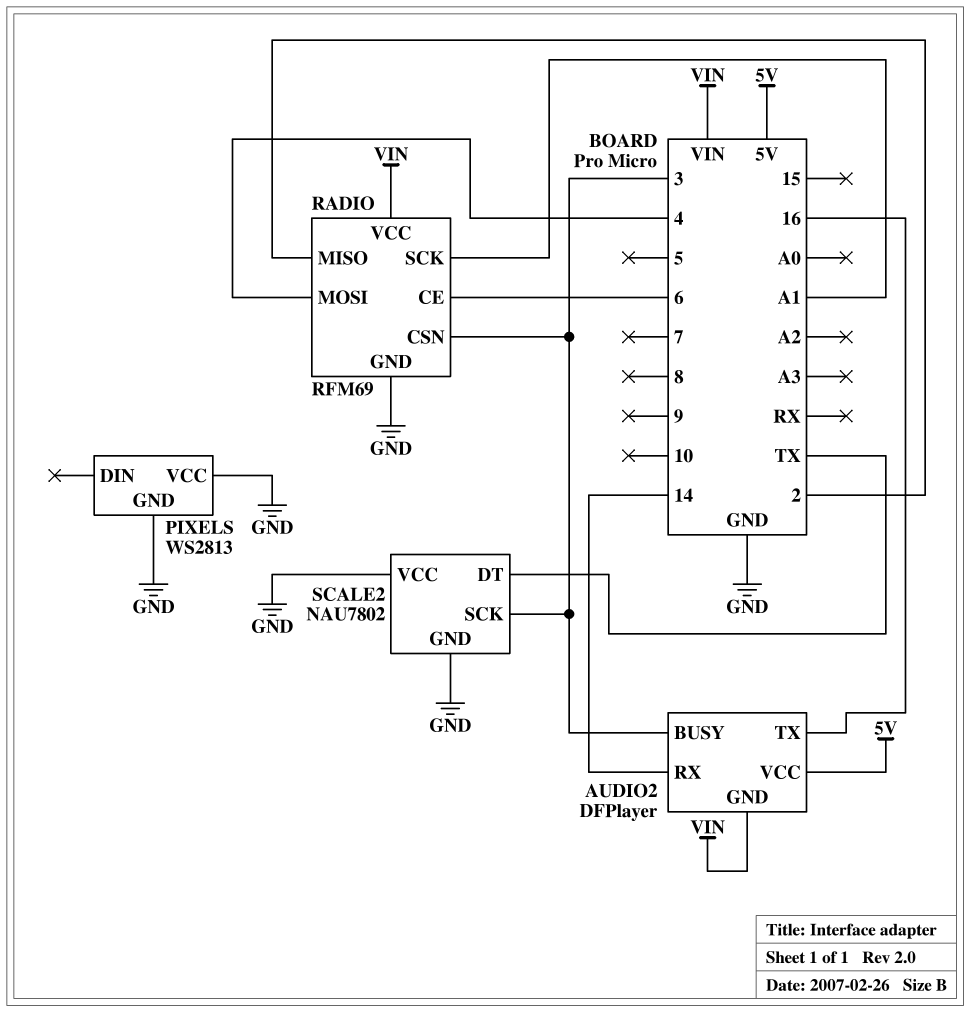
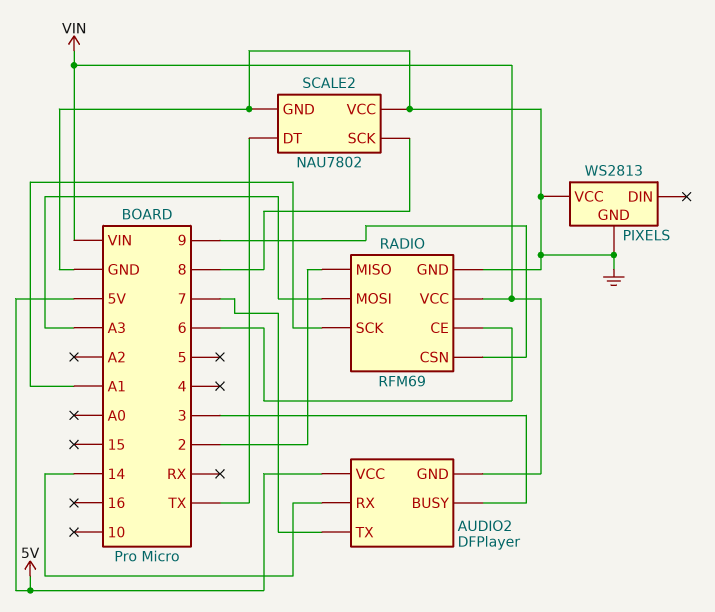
AUDIO2 pin TX: 16 -> 7
RADIO pin CSN: 3 -> 9
RADIO pin MOSI: 4 -> A3
SCALE2 pin SCK: 3 -> 8

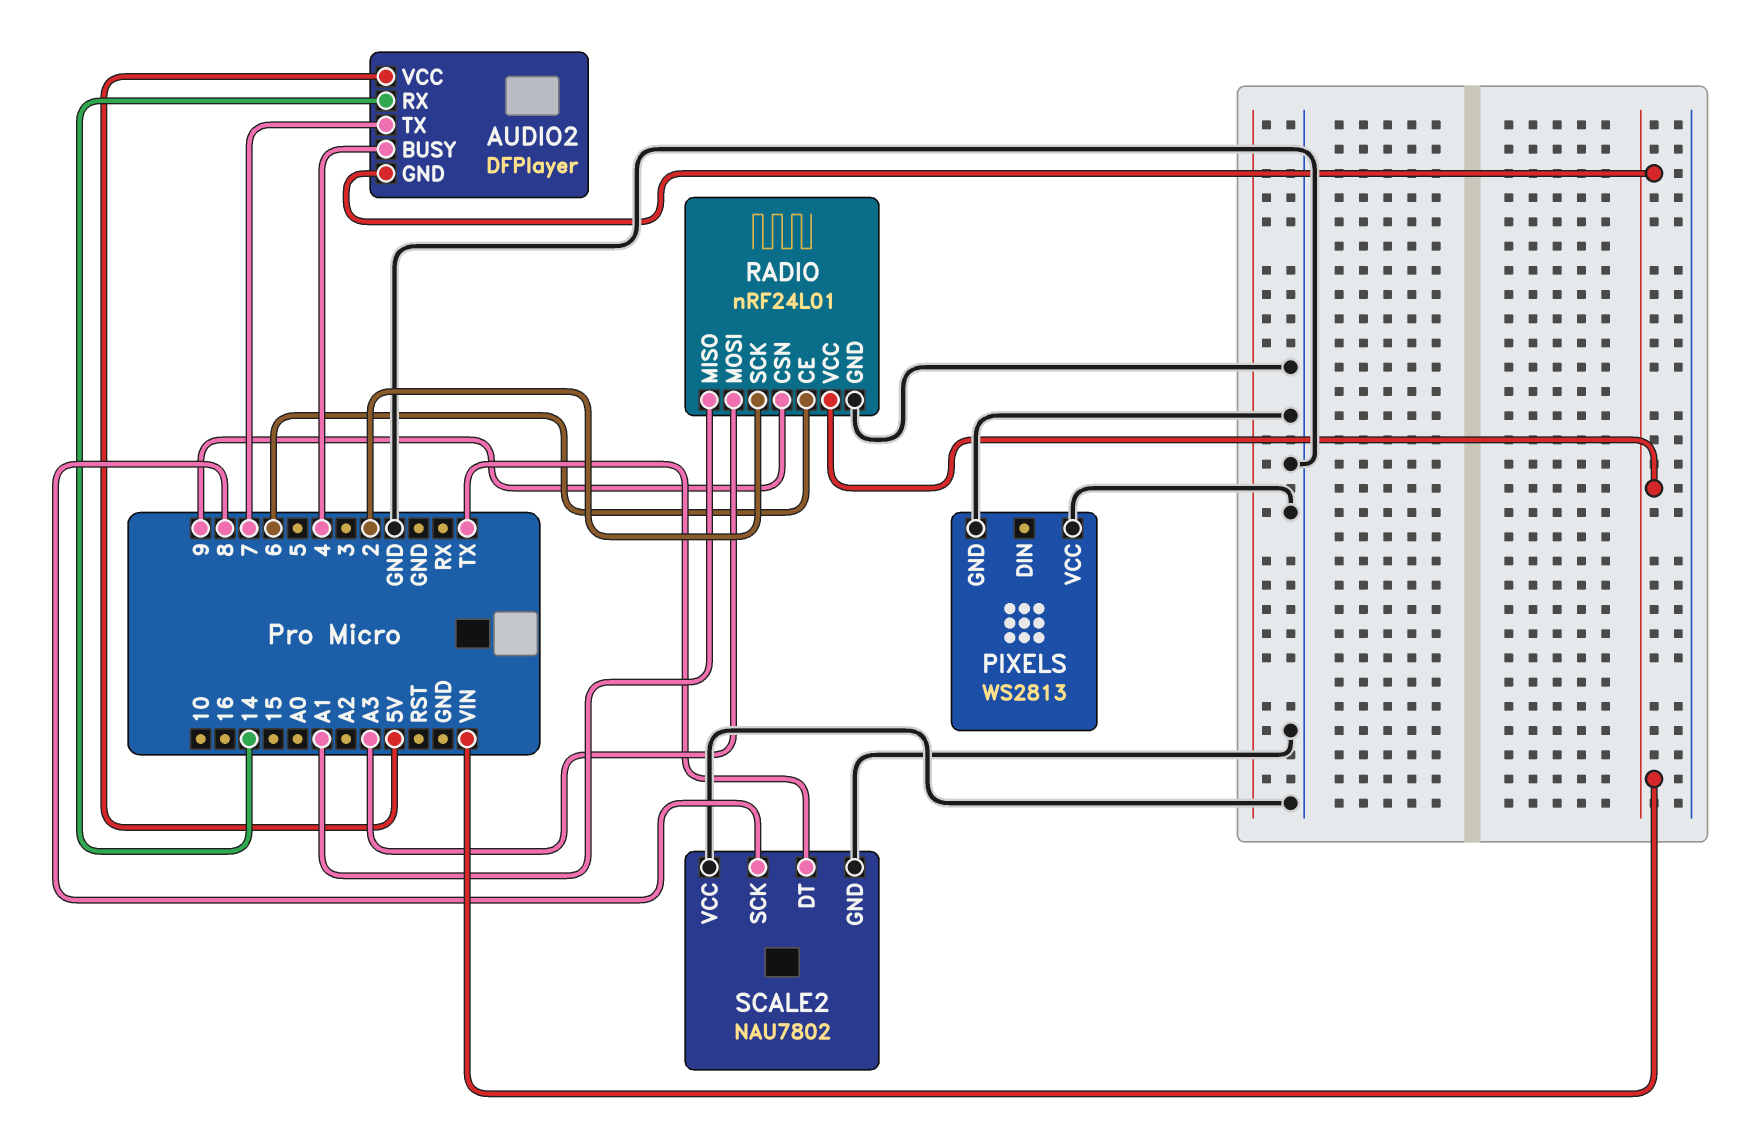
AUDIO2 pin BUSY: 3 -> 4
RADIO: RFM69 -> nRF24L01
RADIO pin MISO: 2 -> A1
RADIO pin SCK: A1 -> 2

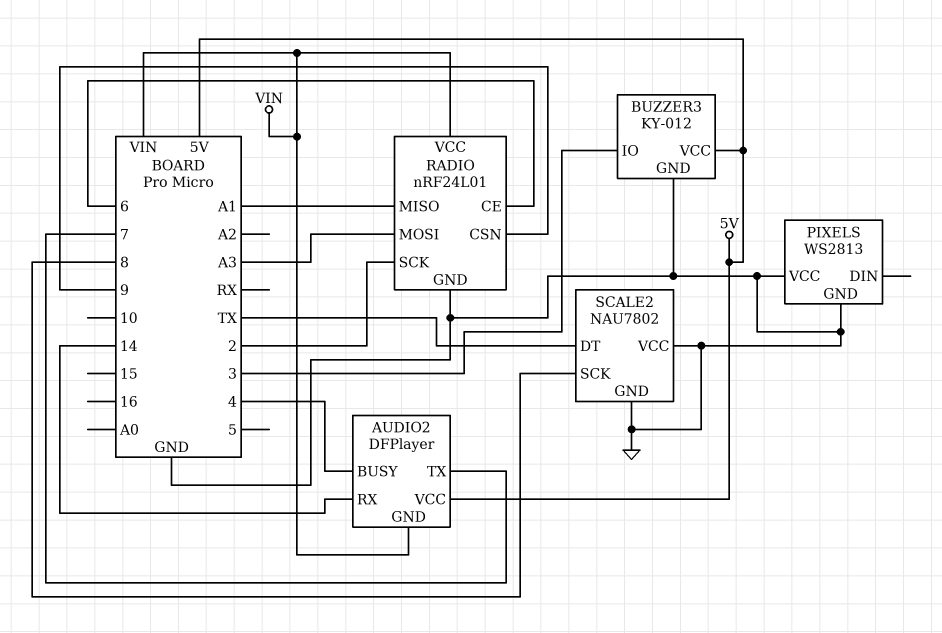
BUZZER3: none -> KY-012
BUZZER3 pin GND: none -> GND
BUZZER3 pin IO: none -> 3
BUZZER3 pin VCC: none -> 5V

